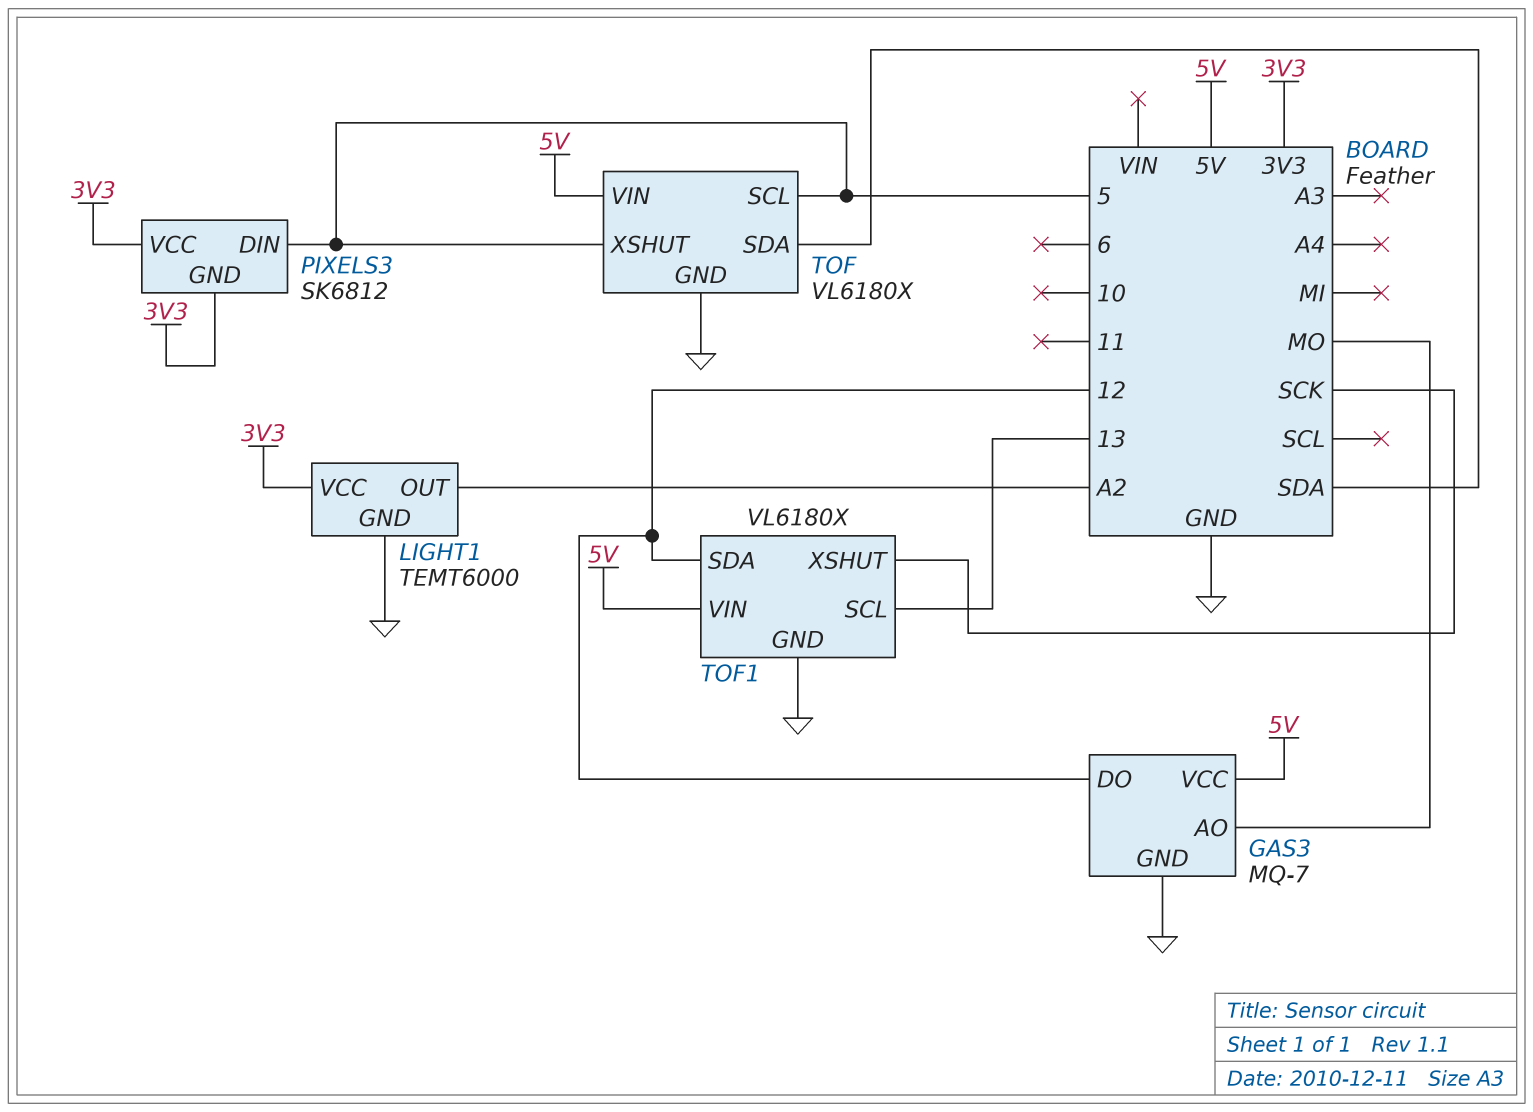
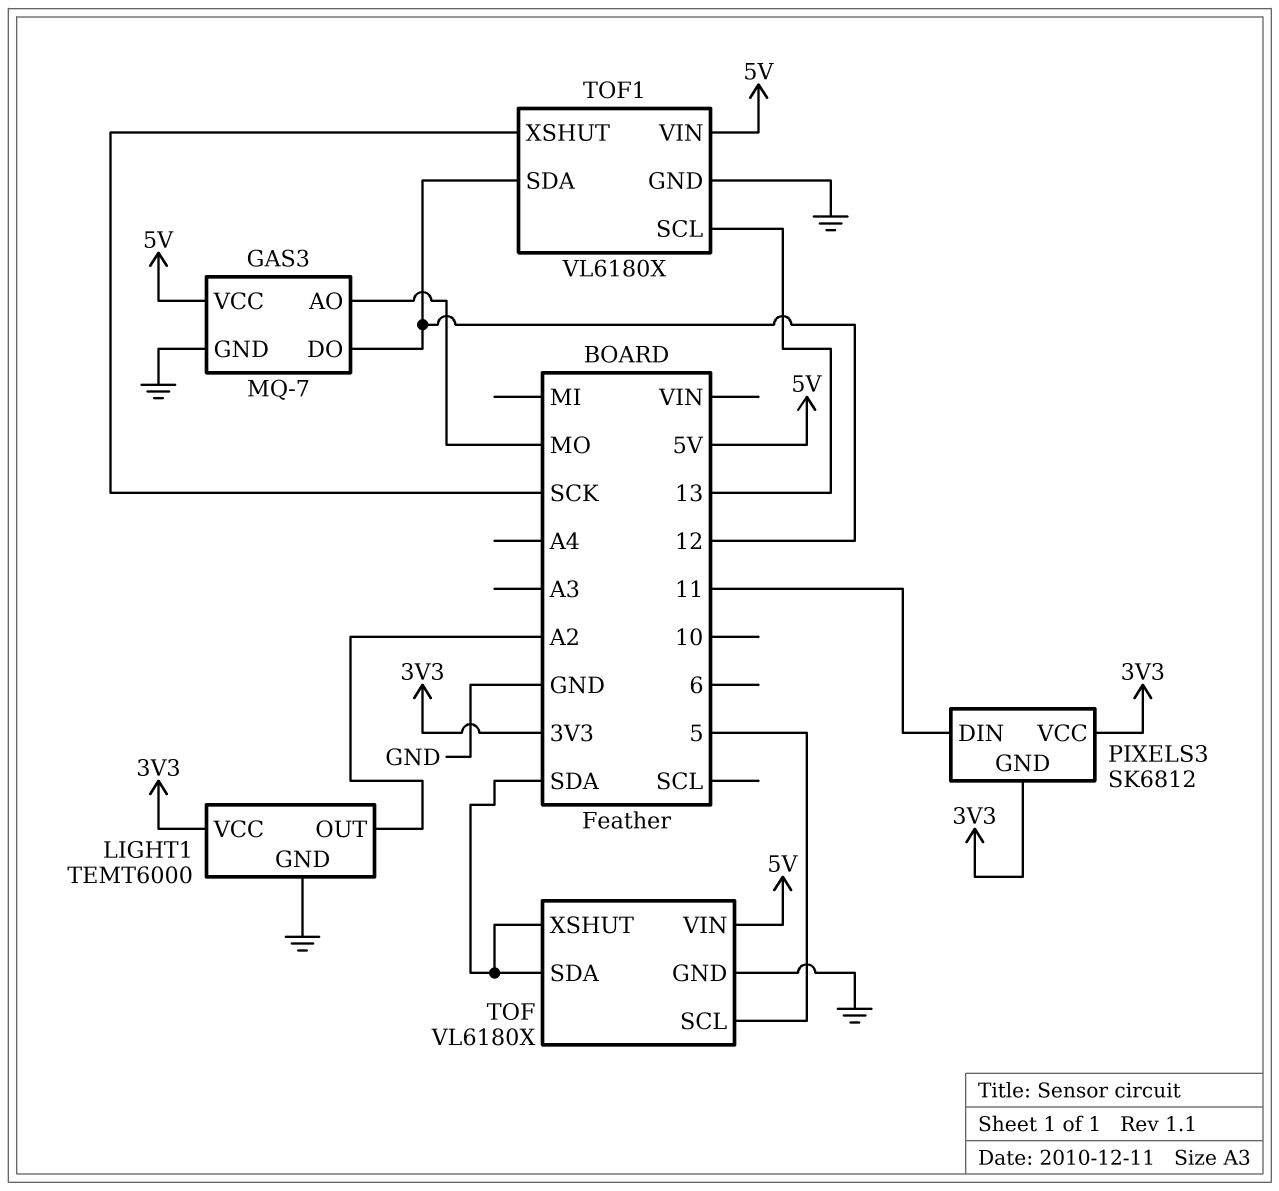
PIXELS3 pin DIN: 5 -> 11
TOF pin XSHUT: 5 -> SDA

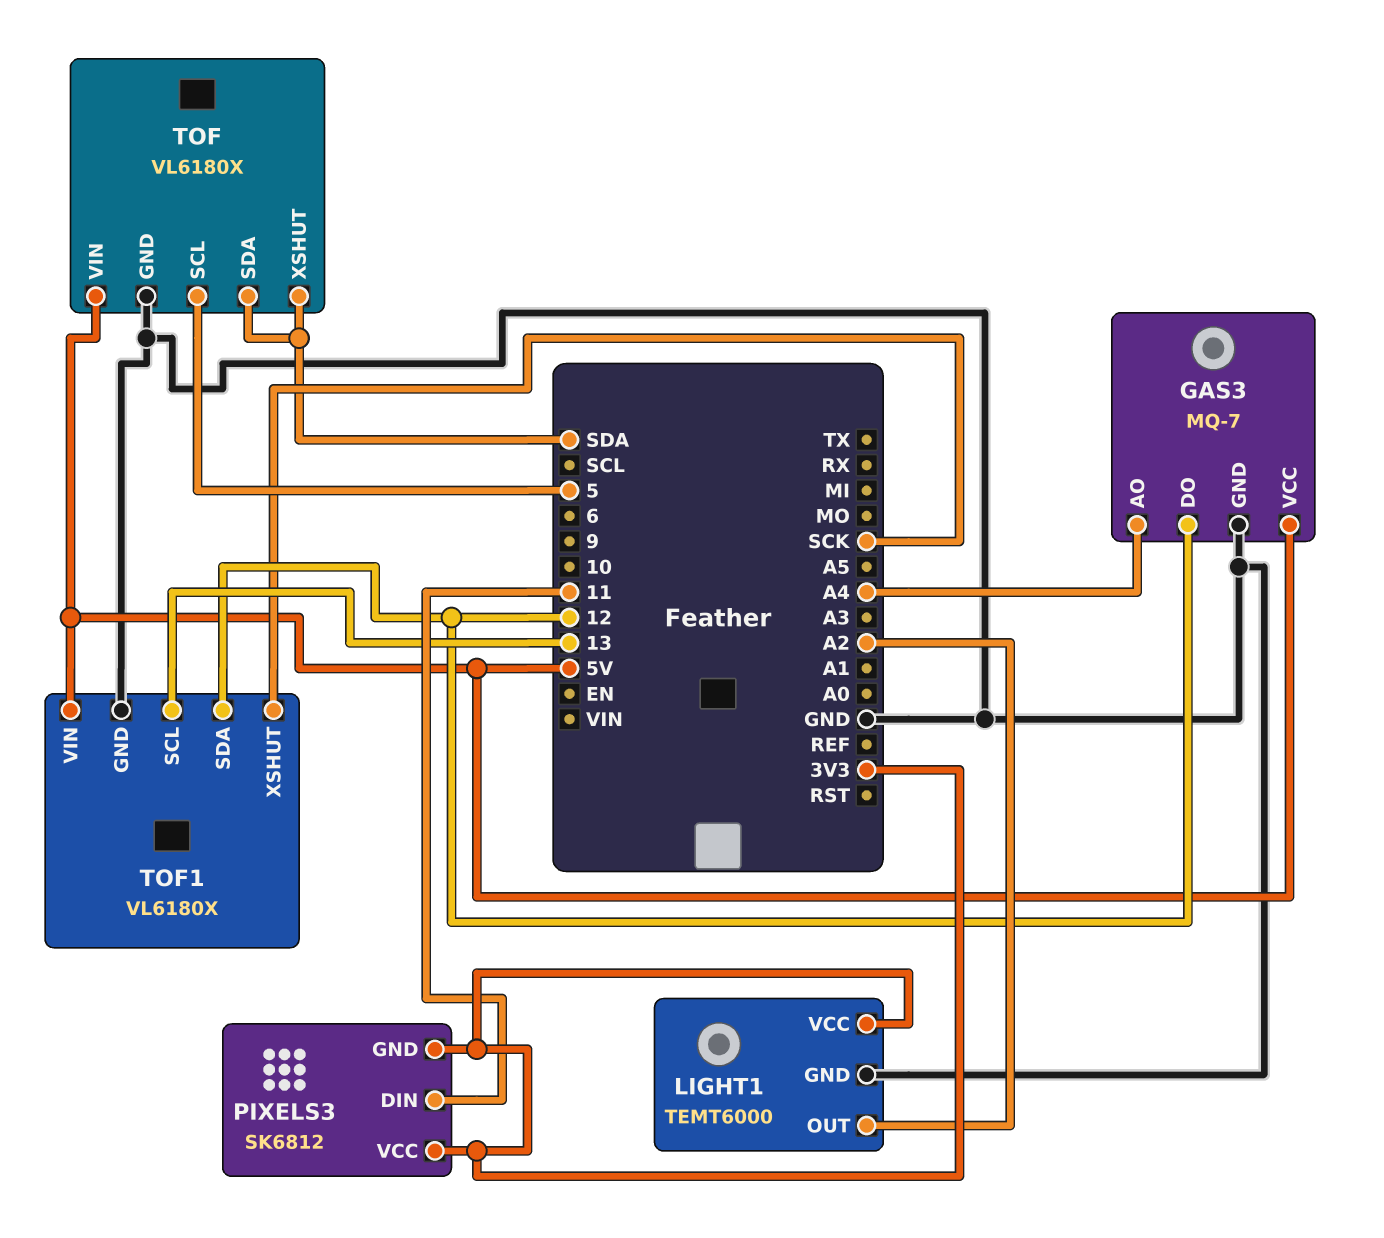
GAS3 pin AO: MO -> A4

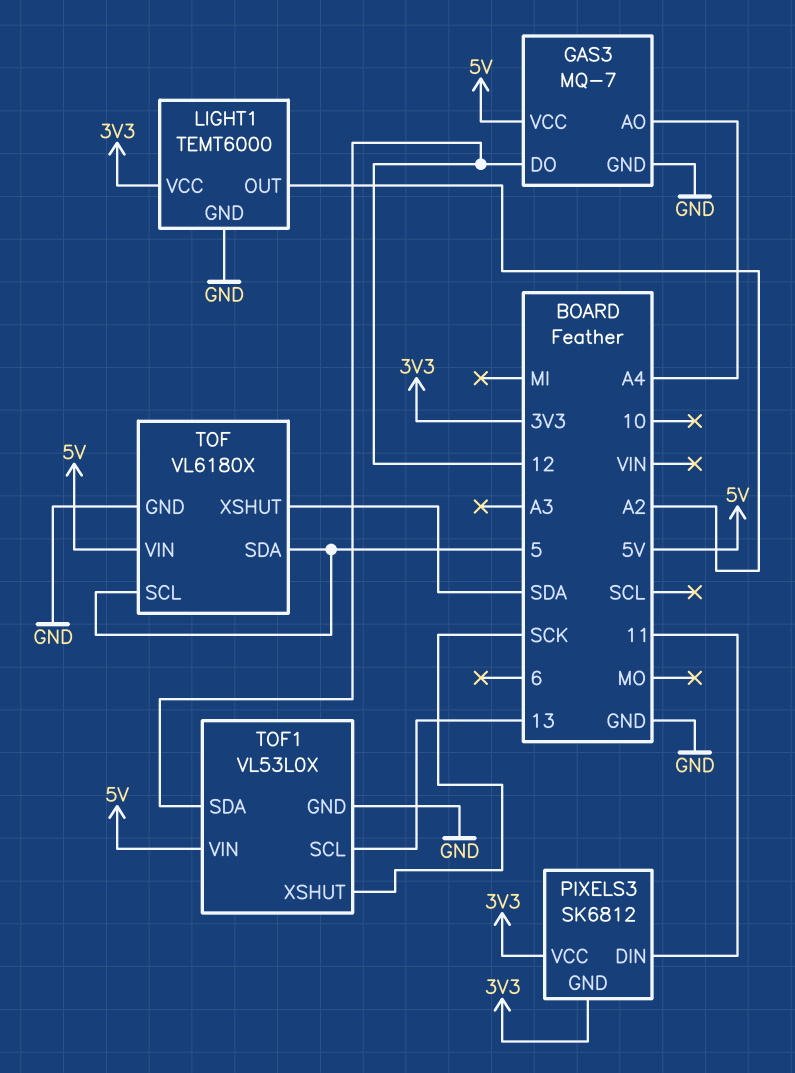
TOF pin SDA: SDA -> 5
TOF1: VL6180X -> VL53L0X

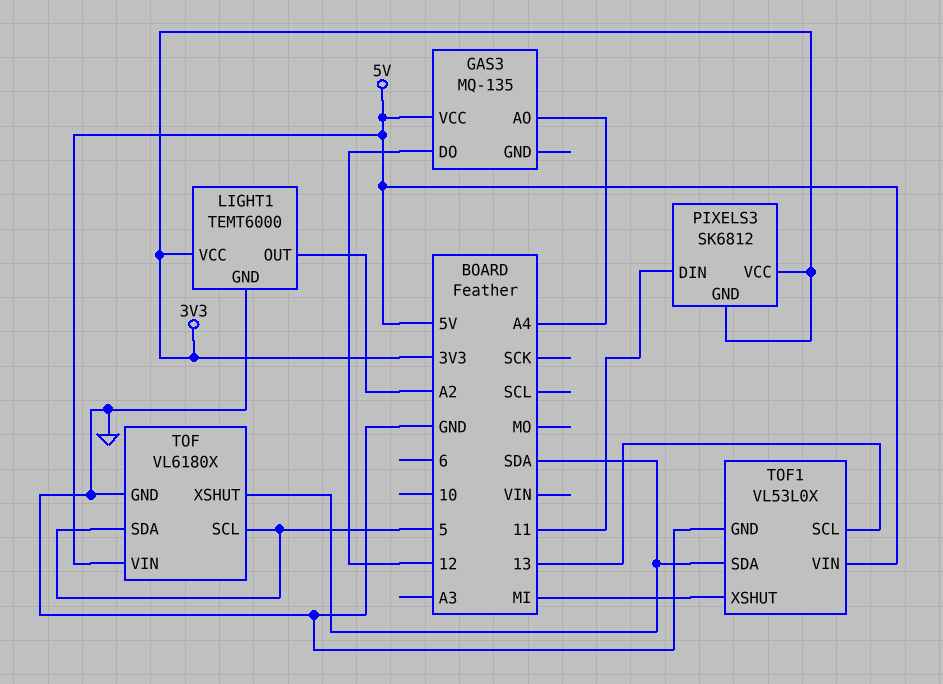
GAS3: MQ-7 -> MQ-135
GAS3 pin GND: GND -> none
TOF1 pin SDA: 12 -> SDA
TOF1 pin XSHUT: SCK -> MI

